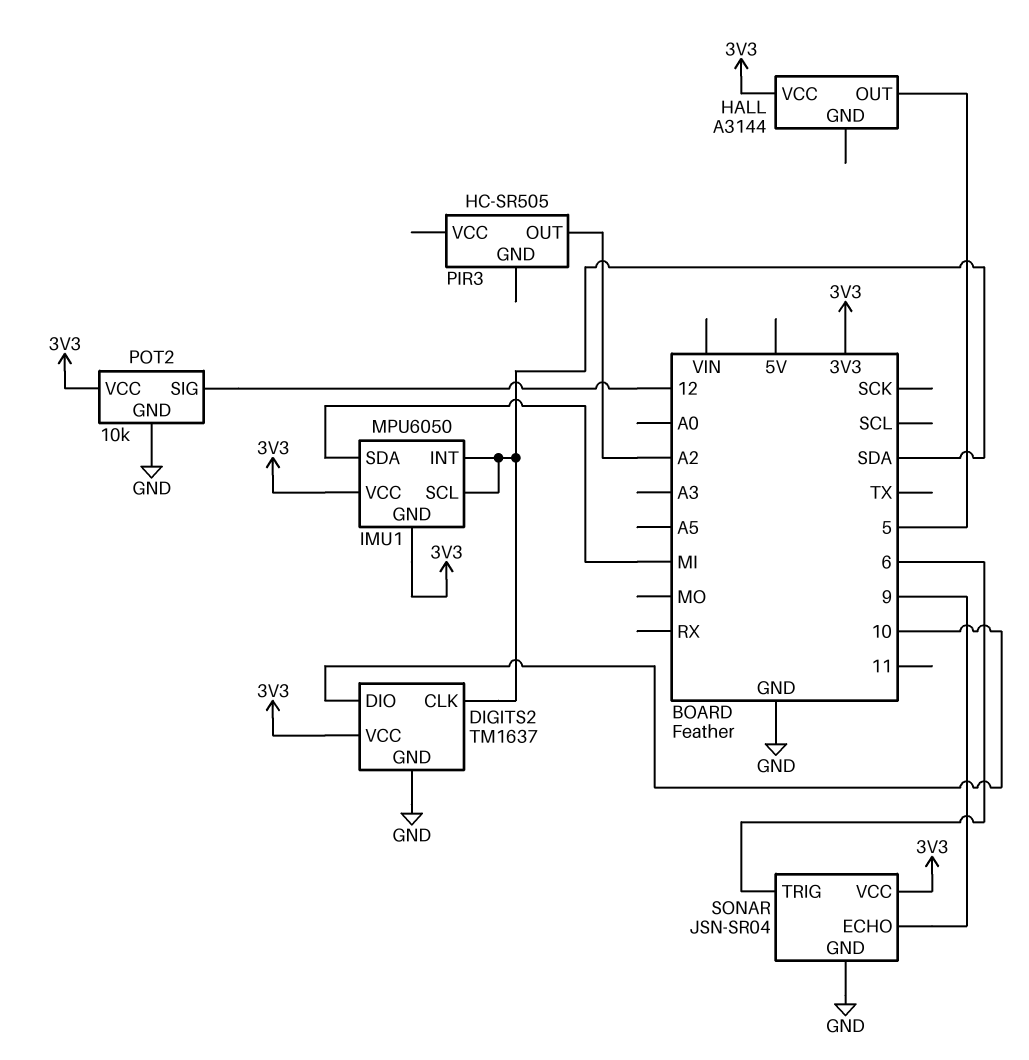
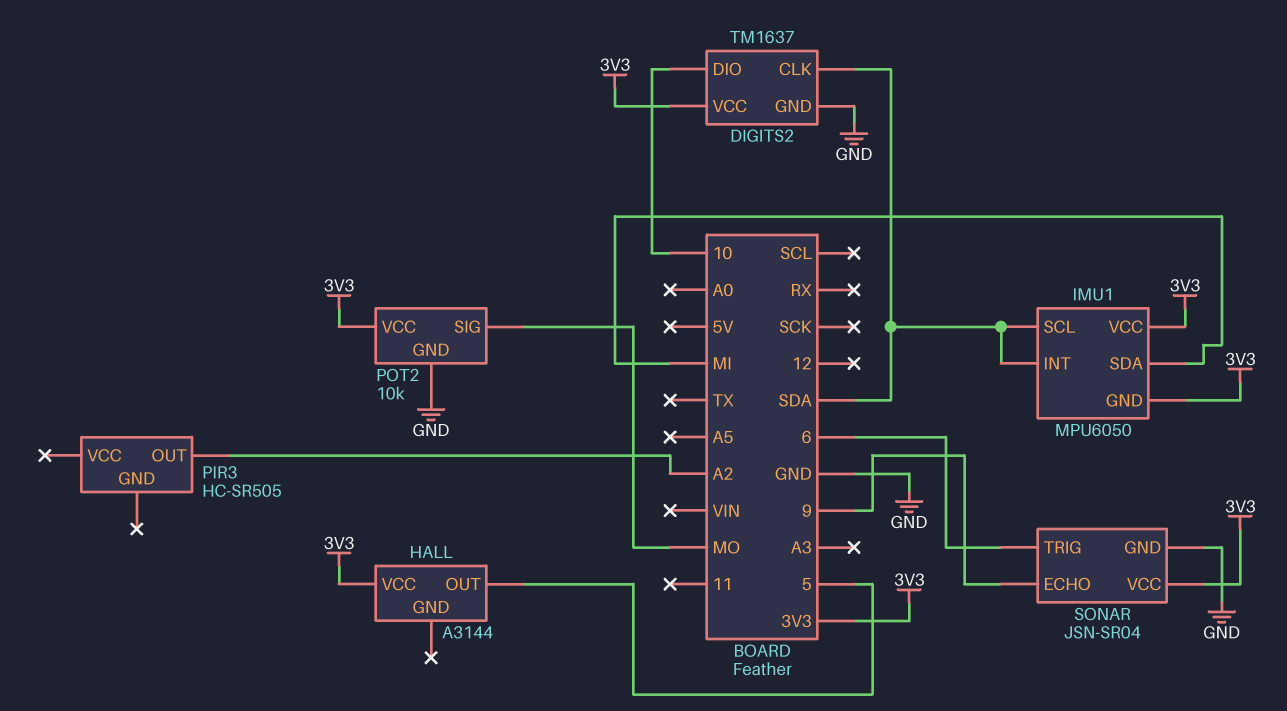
POT2 pin SIG: 12 -> MO

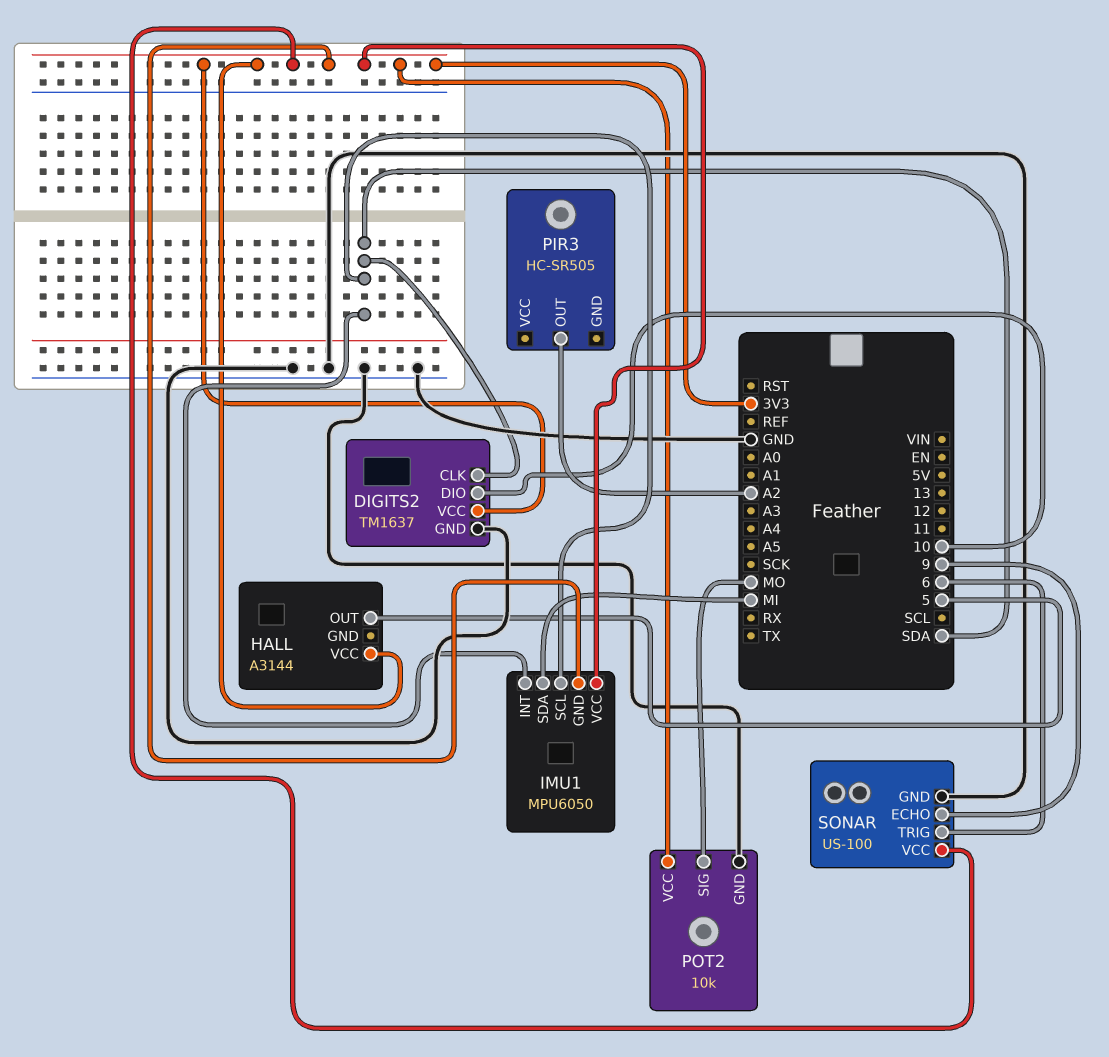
SONAR: JSN-SR04 -> US-100

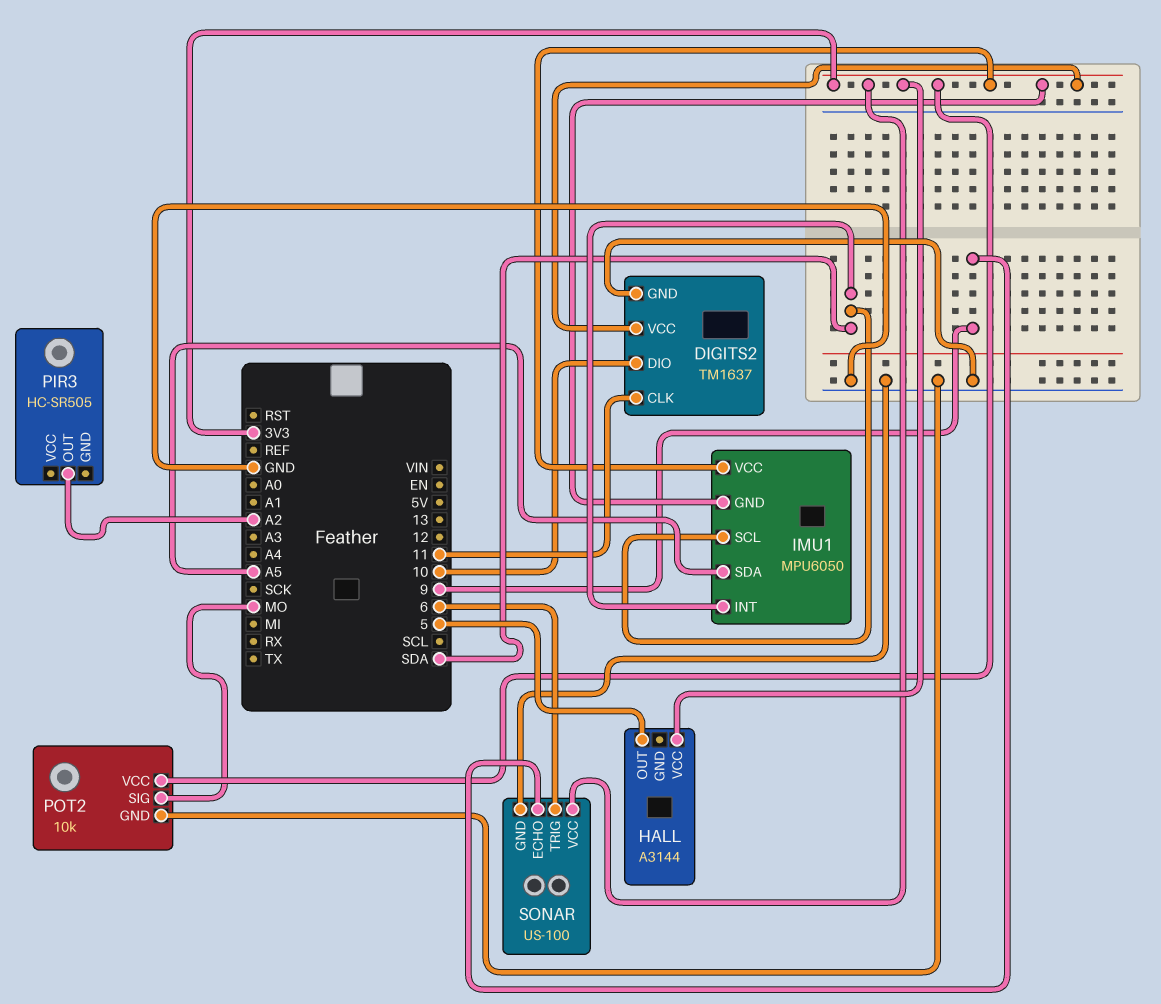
DIGITS2 pin CLK: SDA -> 11
IMU1 pin SDA: MI -> A5

